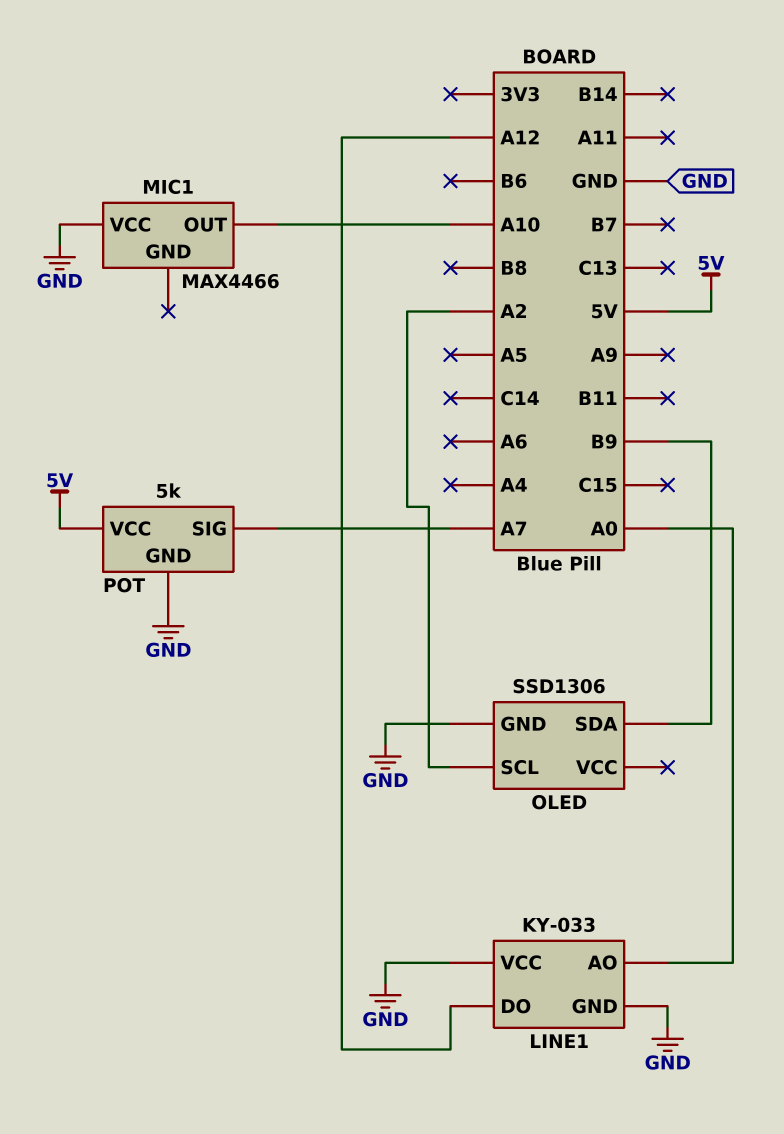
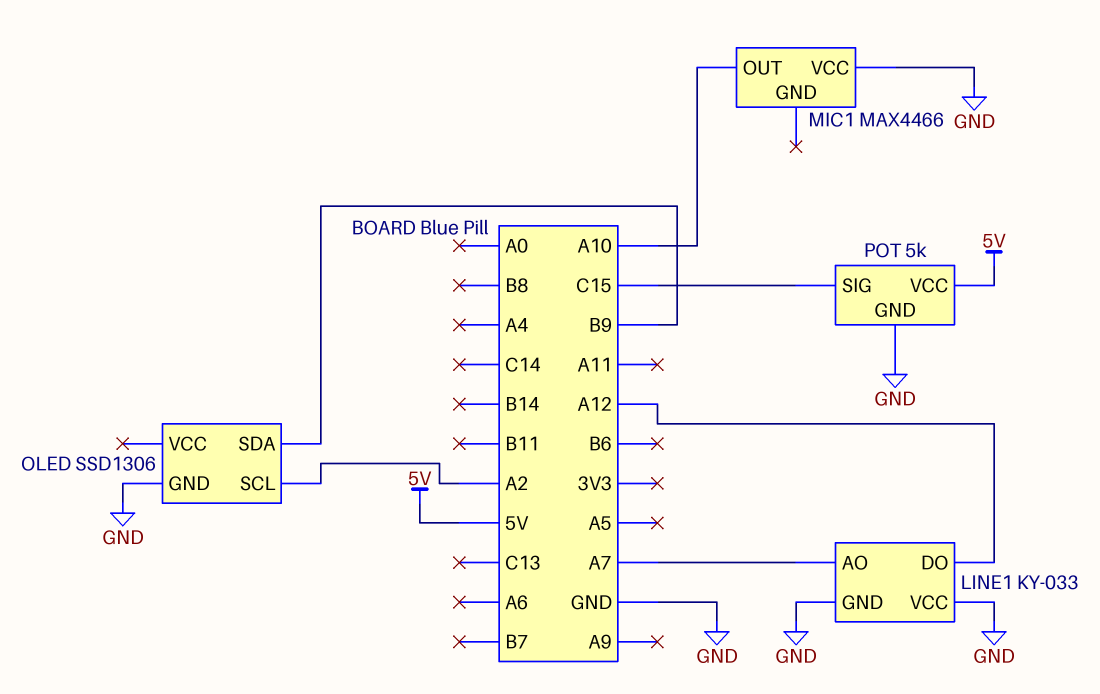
LINE1 pin AO: A0 -> A7
POT pin SIG: A7 -> C15

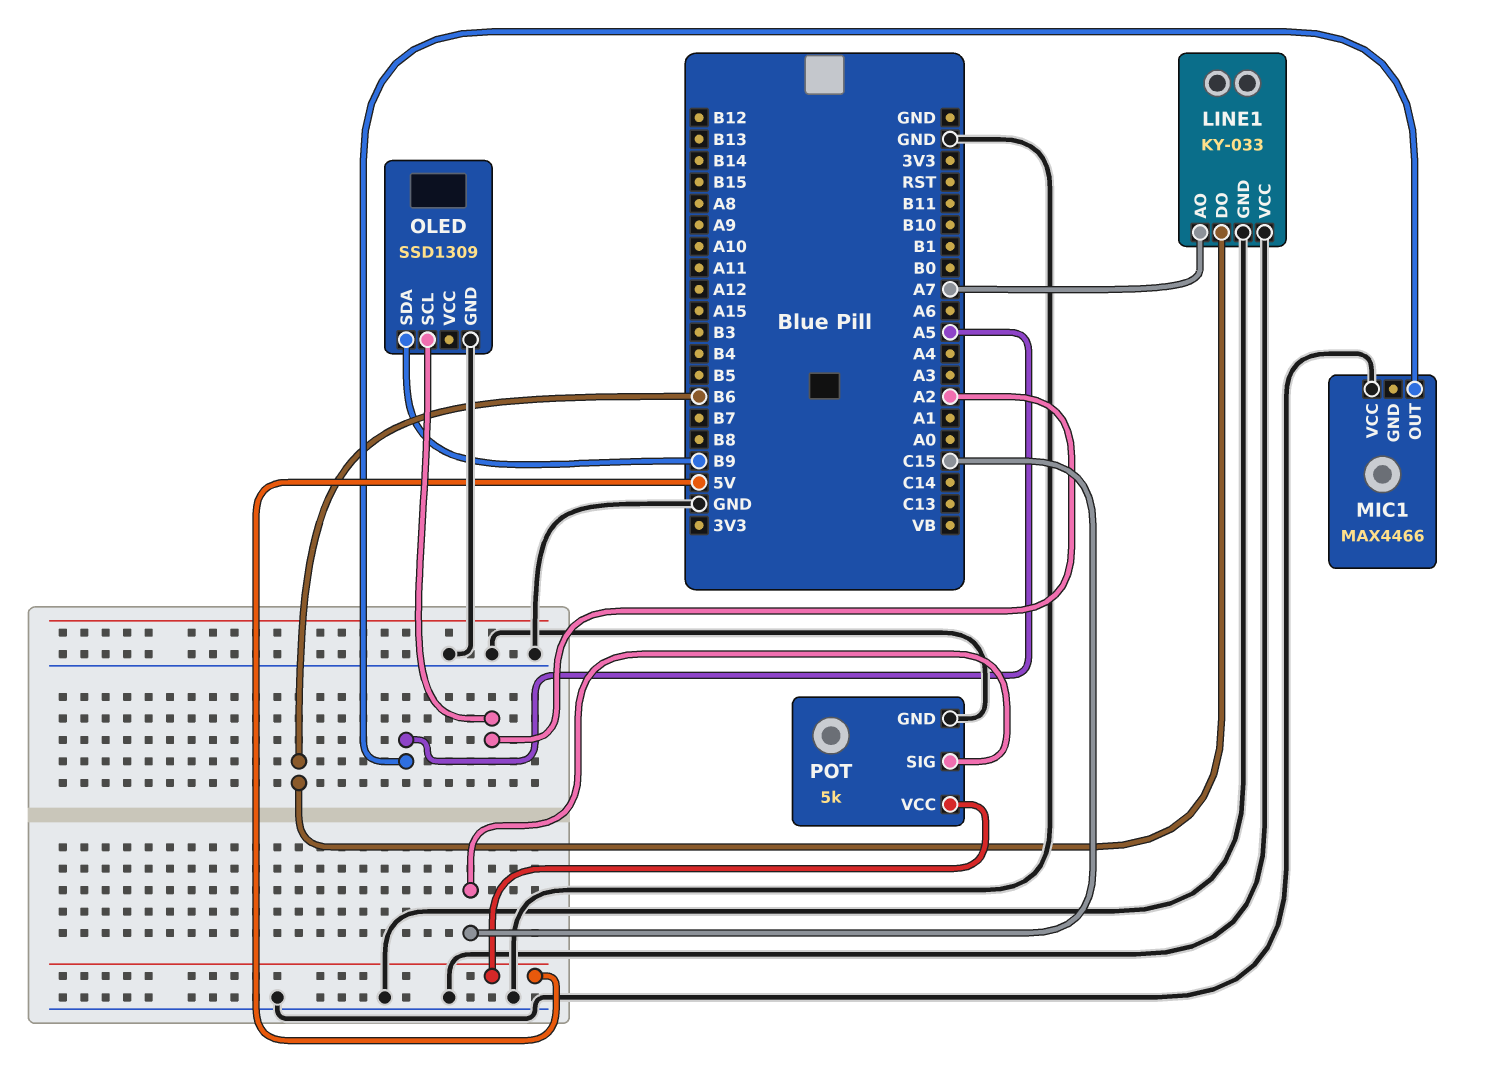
LINE1 pin DO: A12 -> B6
MIC1 pin OUT: A10 -> A5
OLED: SSD1306 -> SSD1309

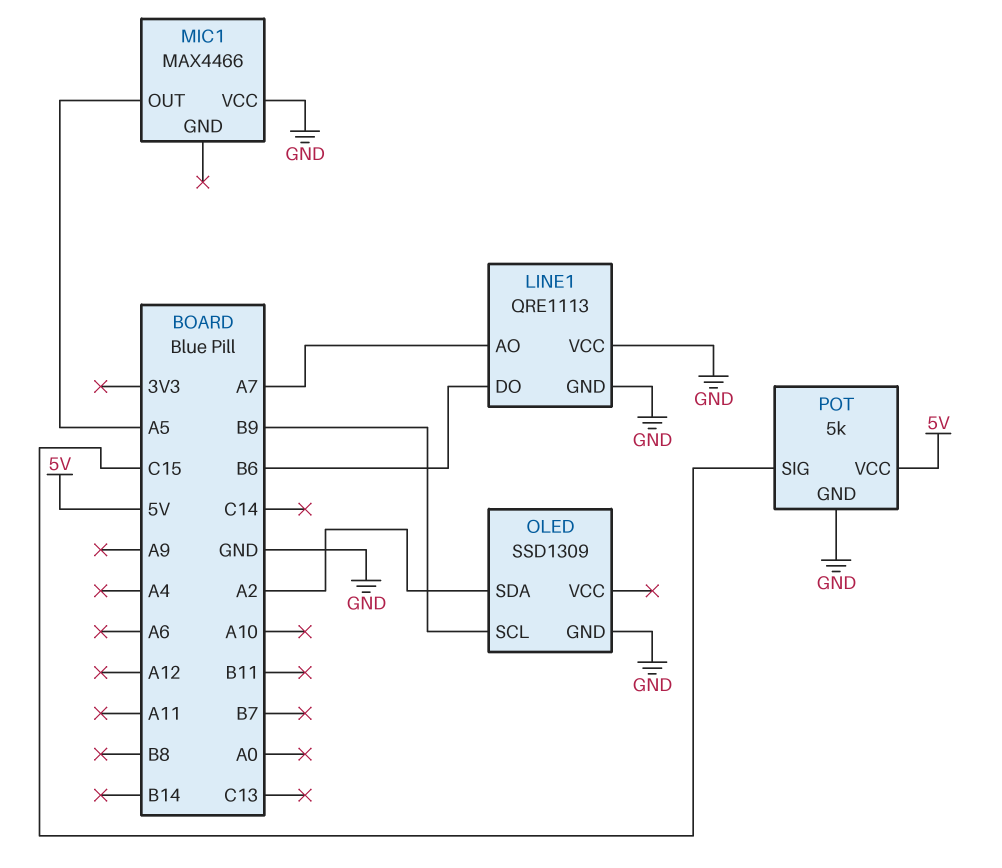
LINE1: KY-033 -> QRE1113
OLED pin SCL: A2 -> B9
OLED pin SDA: B9 -> A2

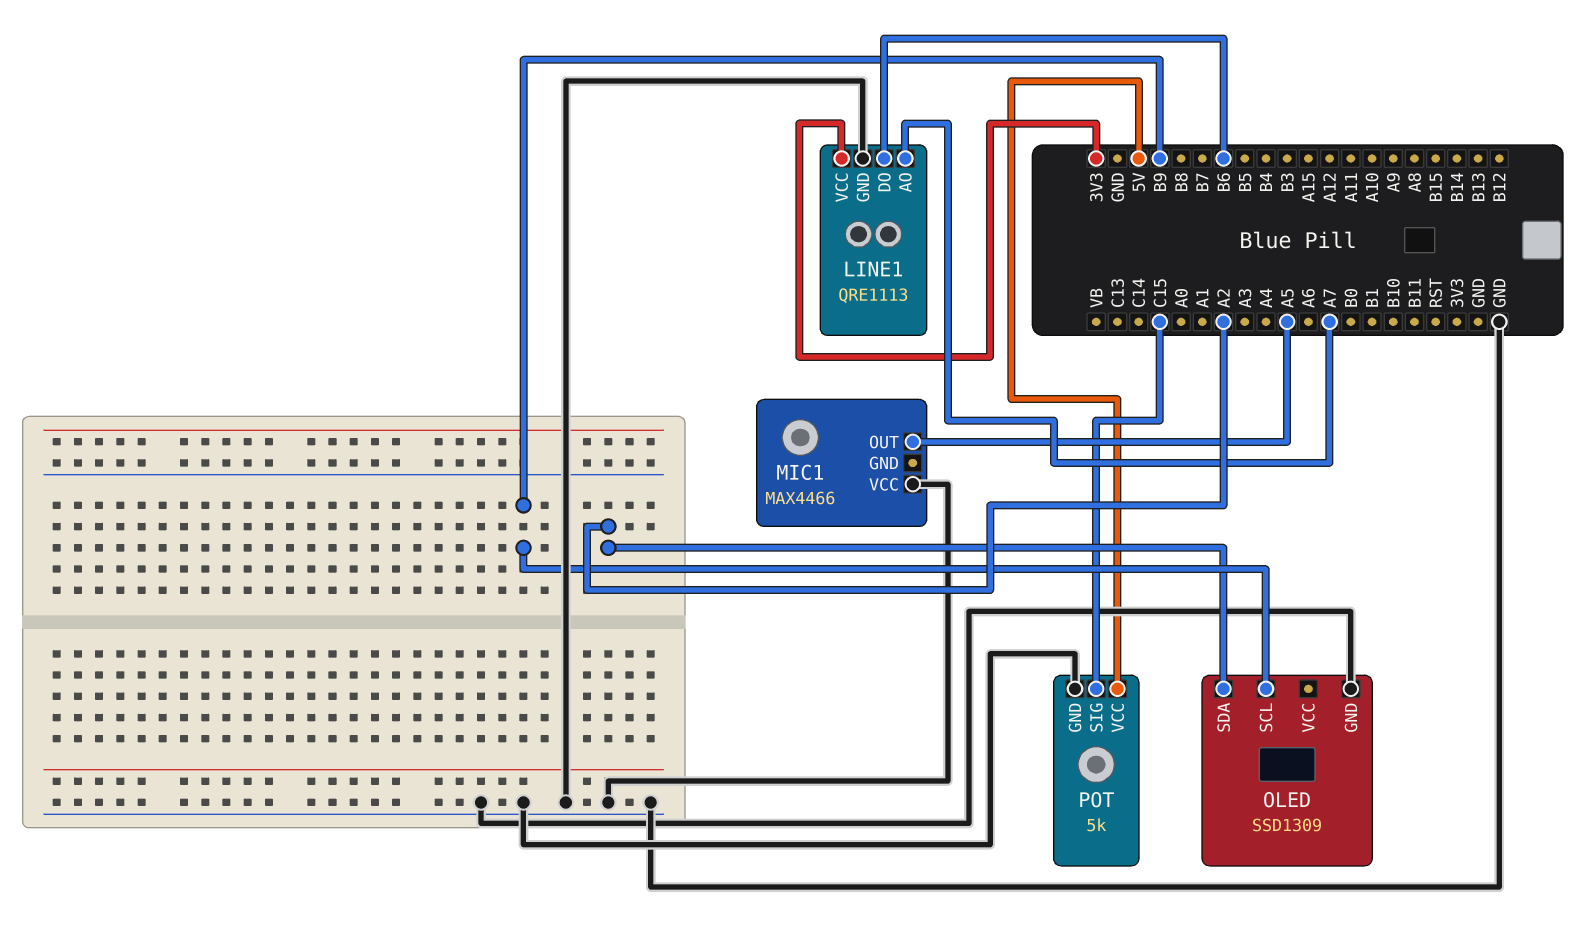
LINE1 pin VCC: GND -> 3V3

